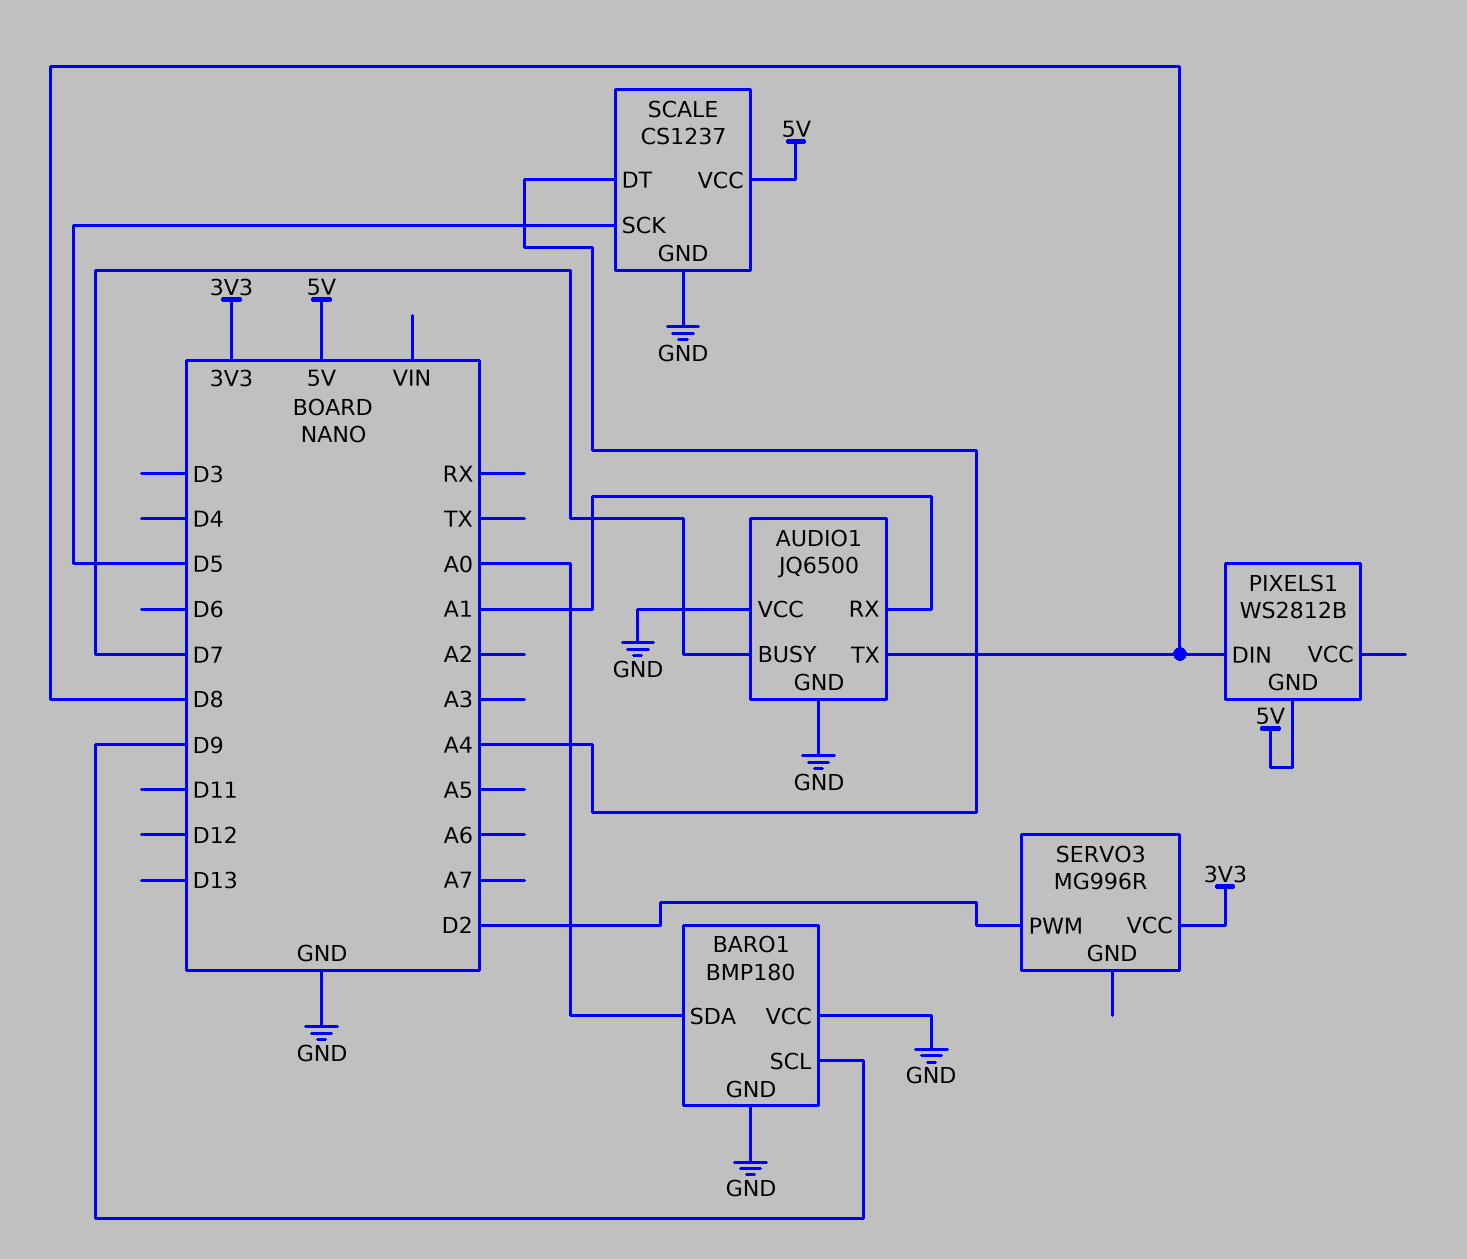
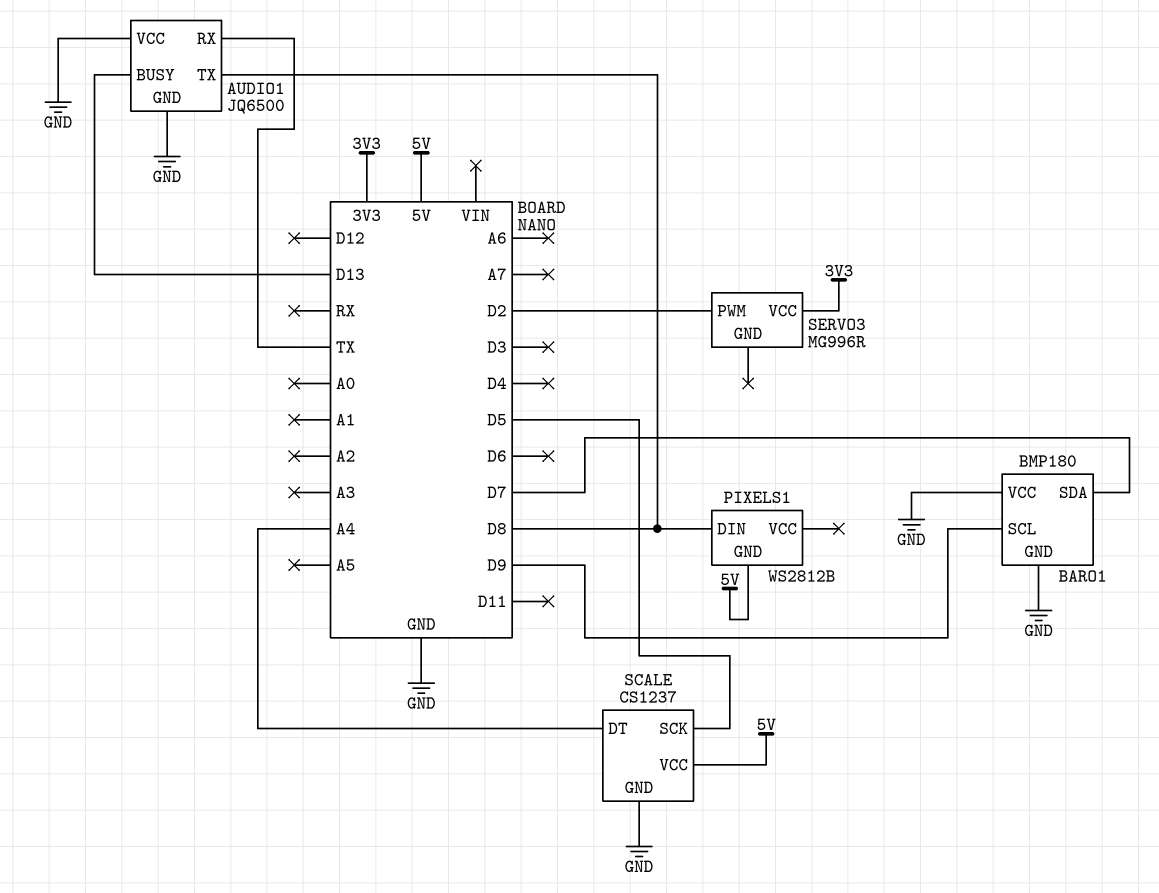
AUDIO1 pin BUSY: D7 -> D13
AUDIO1 pin RX: A1 -> TX
BARO1 pin SDA: A0 -> D7

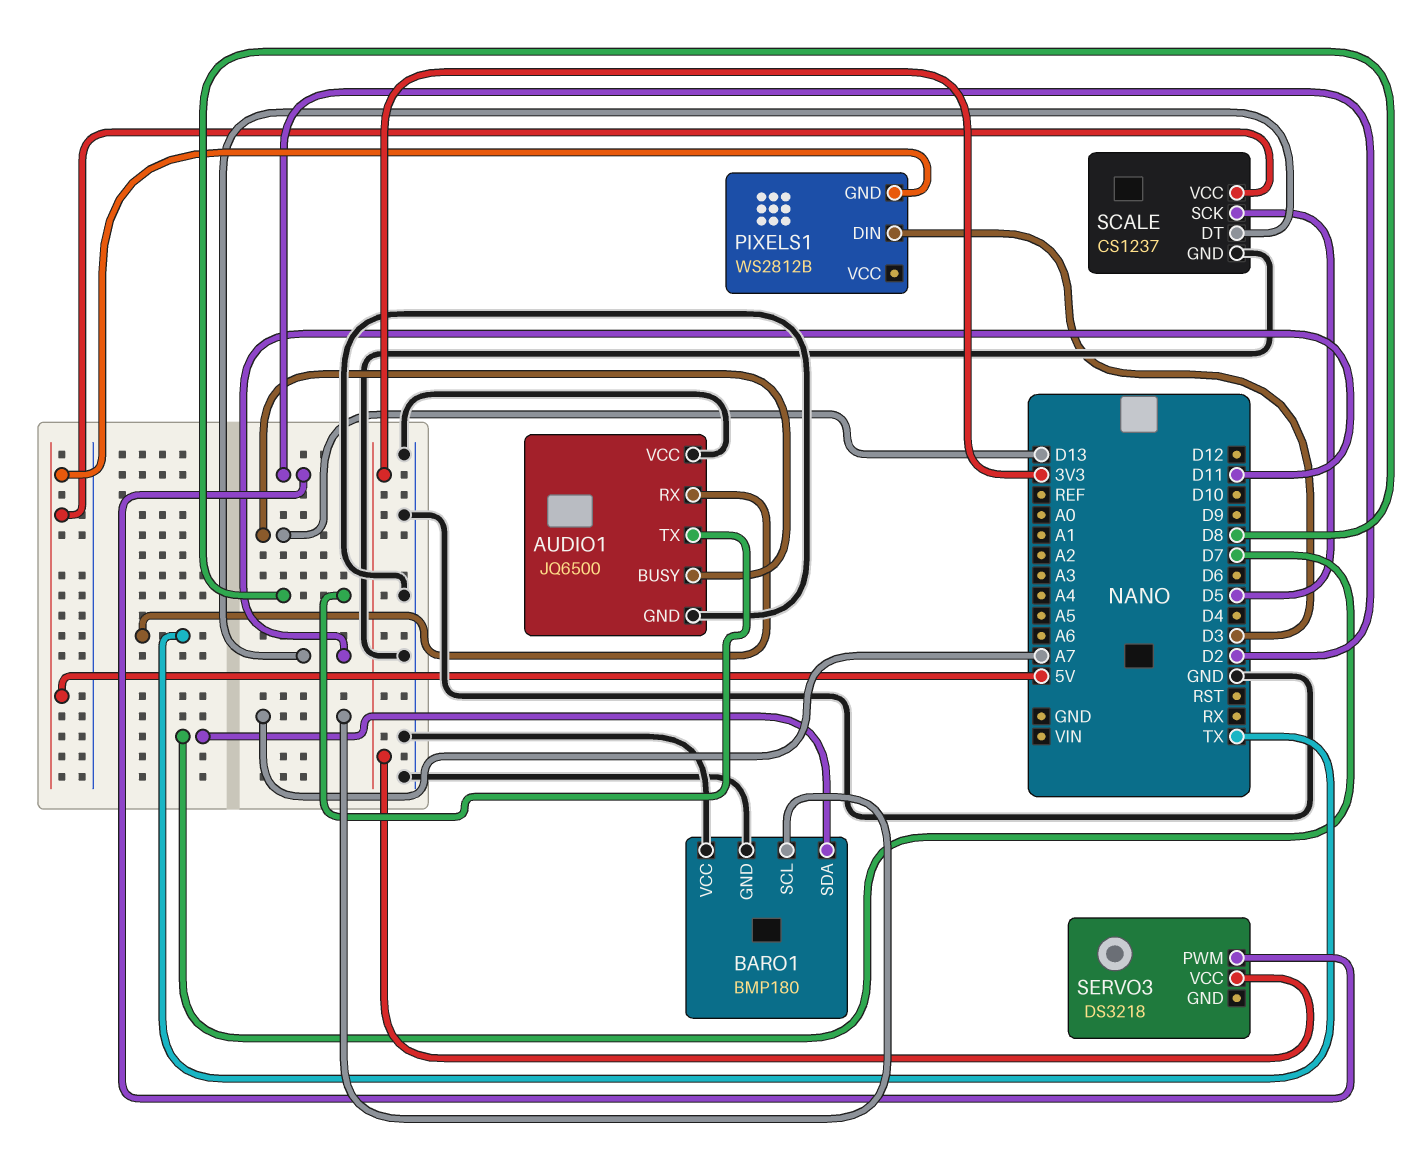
BARO1 pin SCL: D9 -> A7
PIXELS1 pin DIN: D8 -> D3
SCALE pin DT: A4 -> D11
SERVO3: MG996R -> DS3218

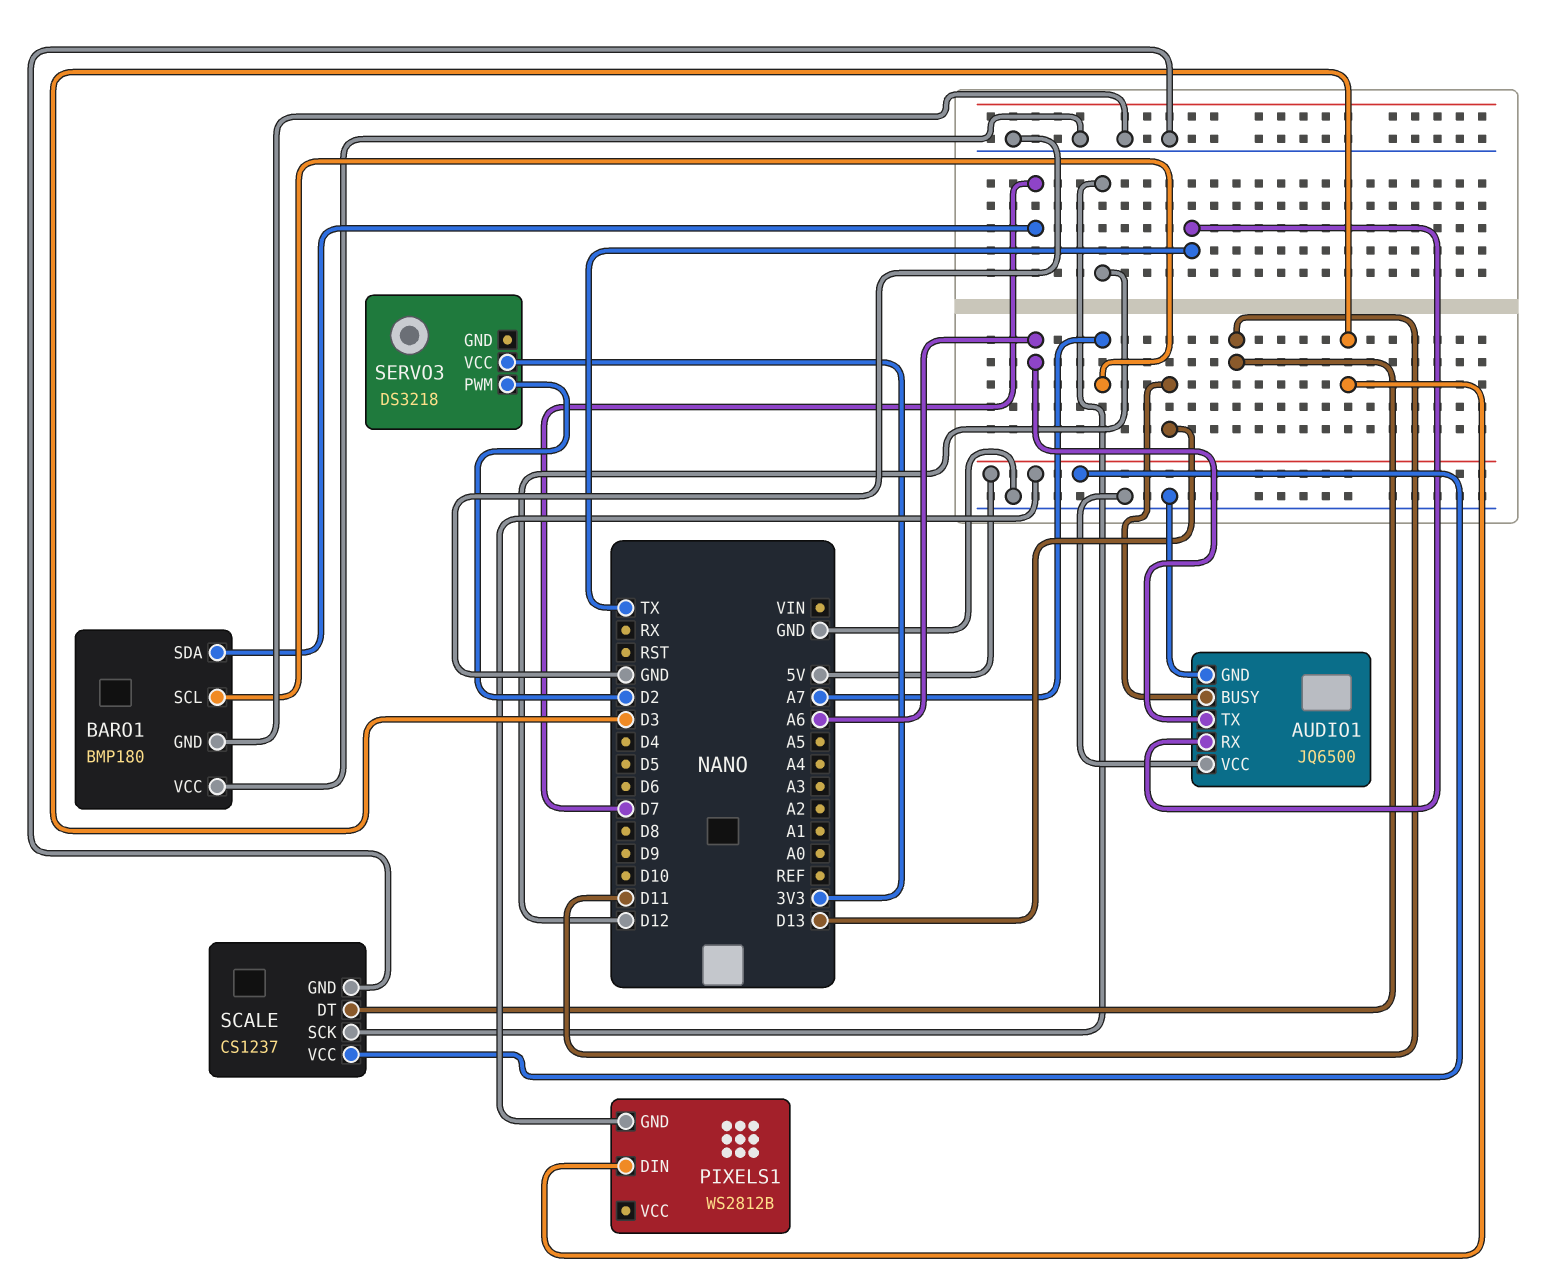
AUDIO1 pin TX: D8 -> A6
SCALE pin SCK: D5 -> D12

